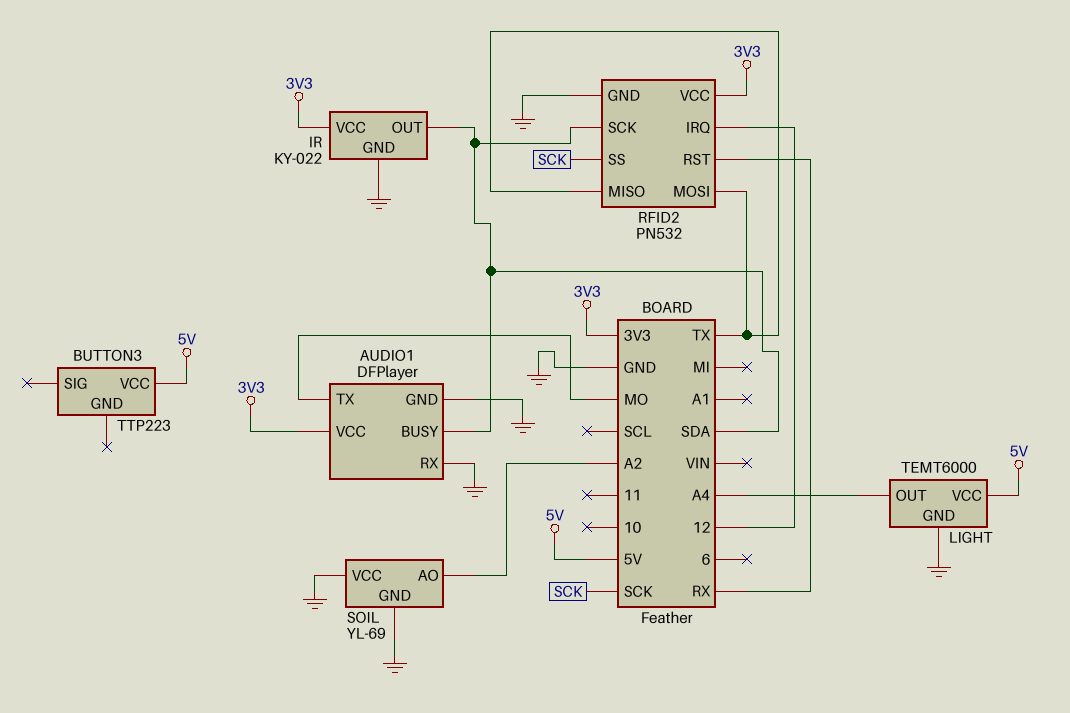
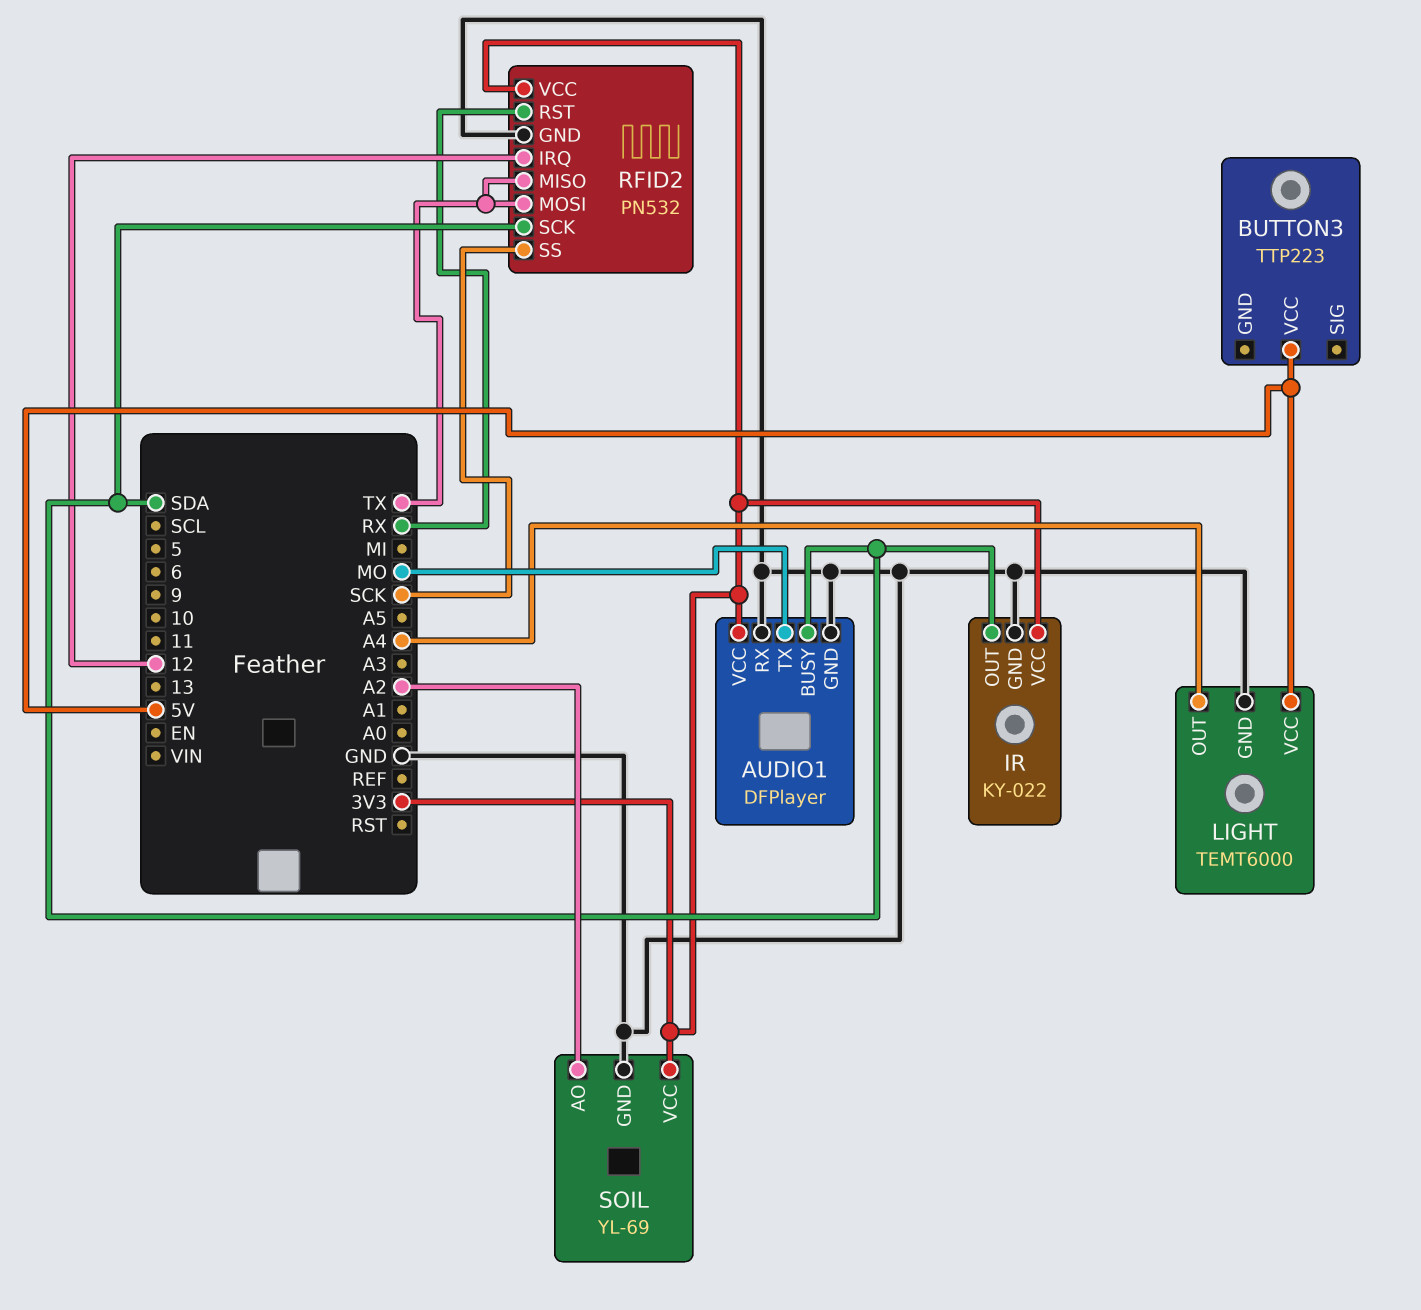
SOIL pin VCC: GND -> 3V3

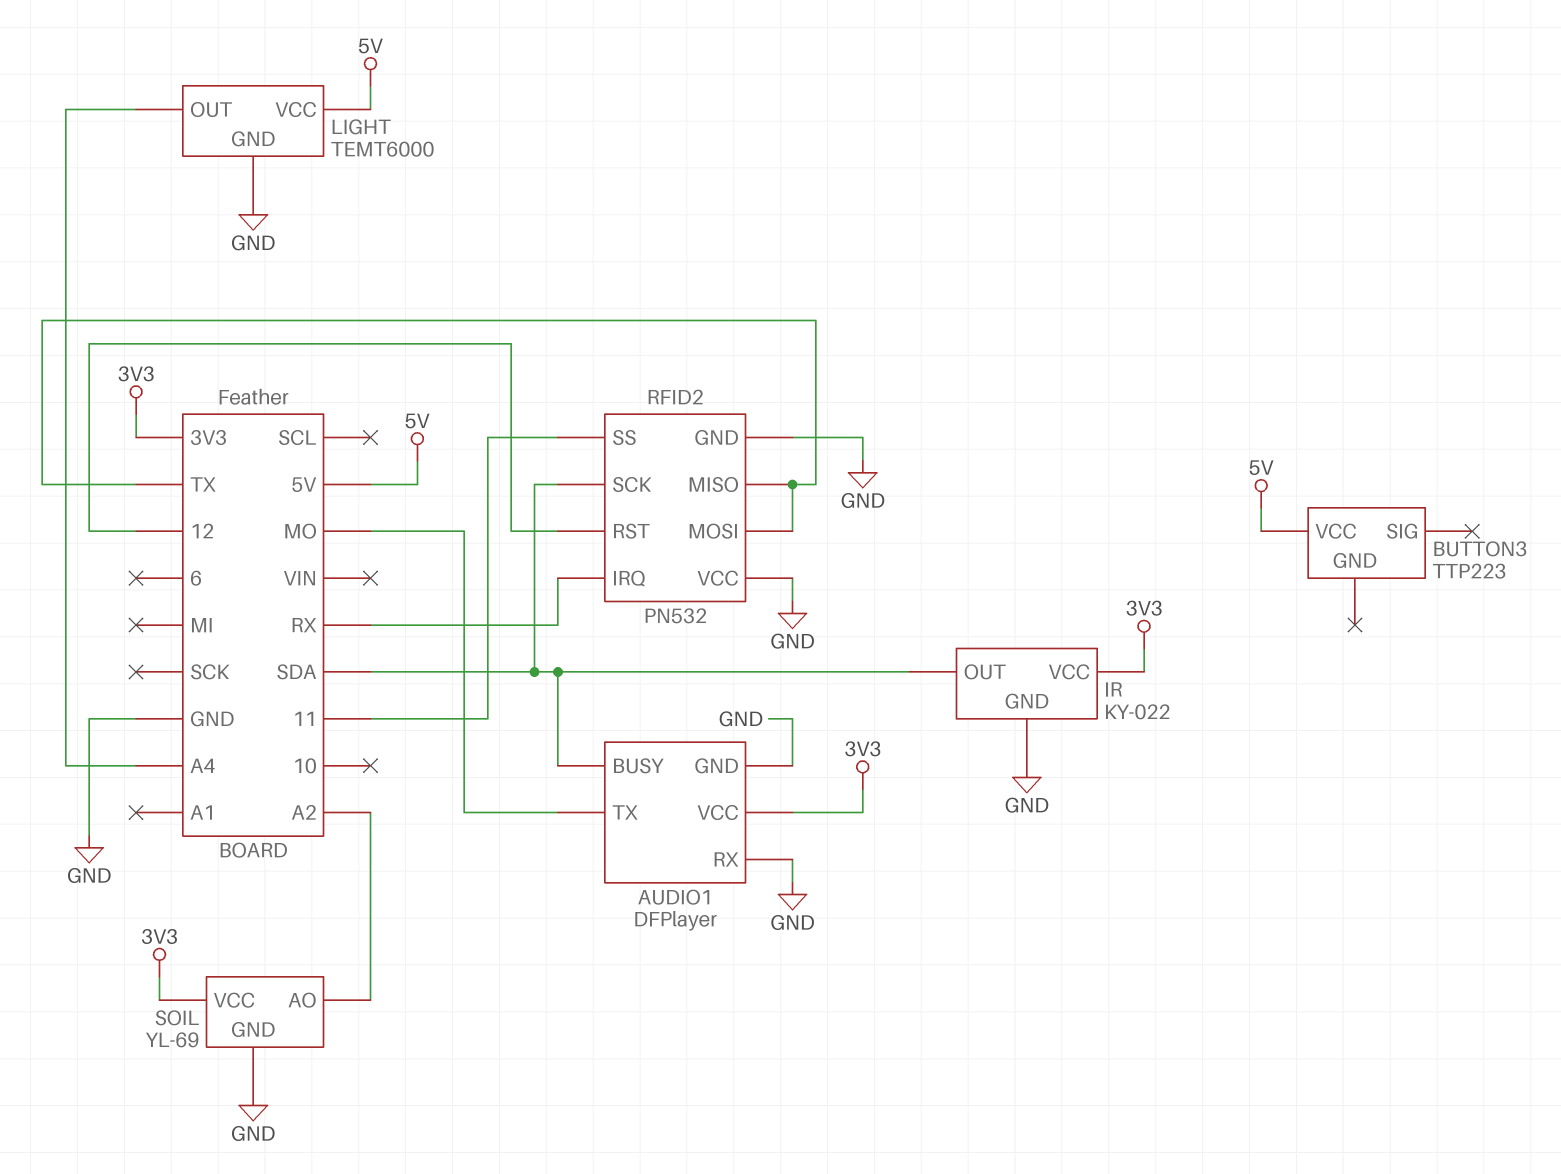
RFID2 pin IRQ: 12 -> RX
RFID2 pin RST: RX -> 12
RFID2 pin SS: SCK -> 11
RFID2 pin VCC: 3V3 -> GND

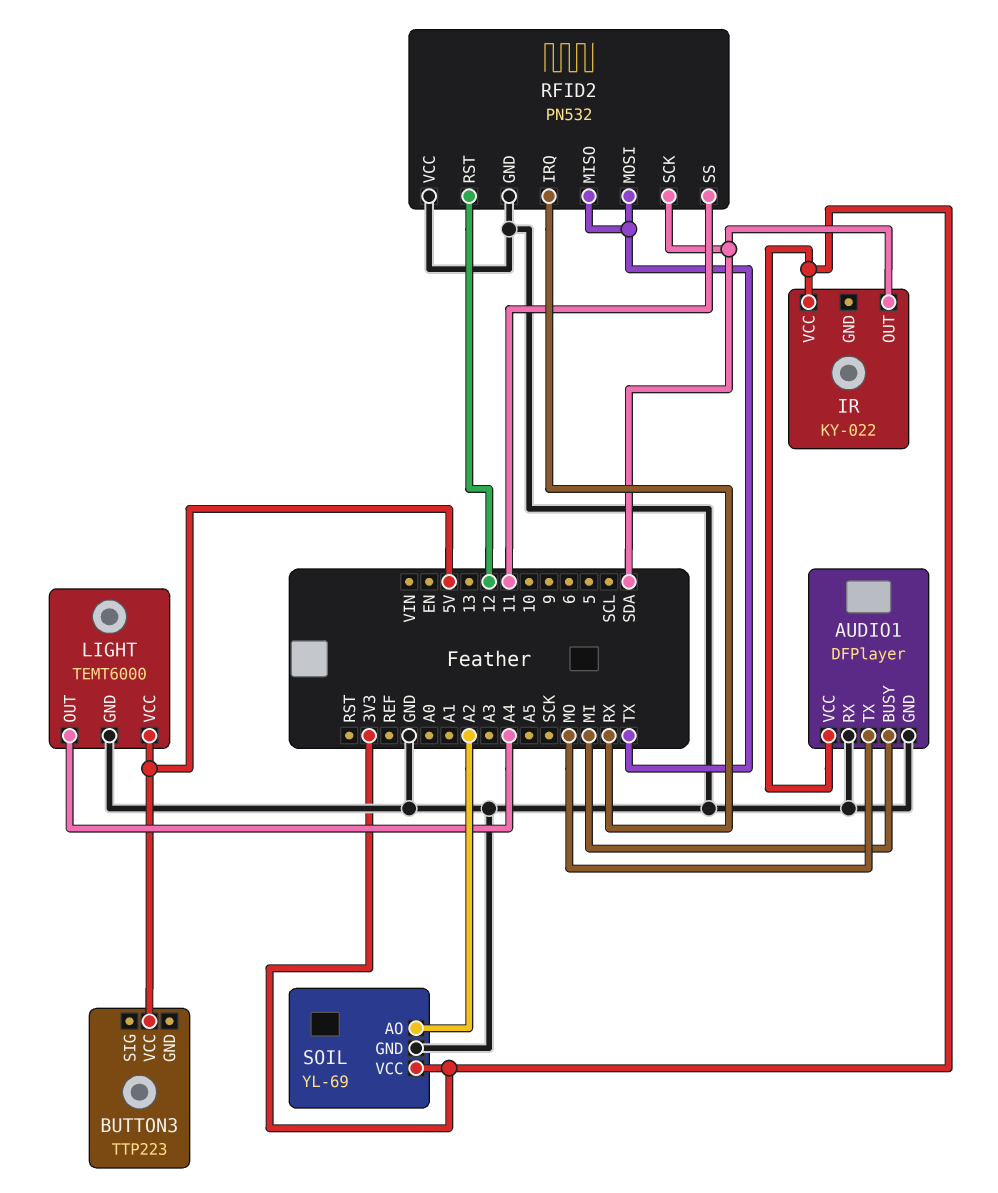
AUDIO1 pin BUSY: SDA -> MI
IR pin GND: GND -> none

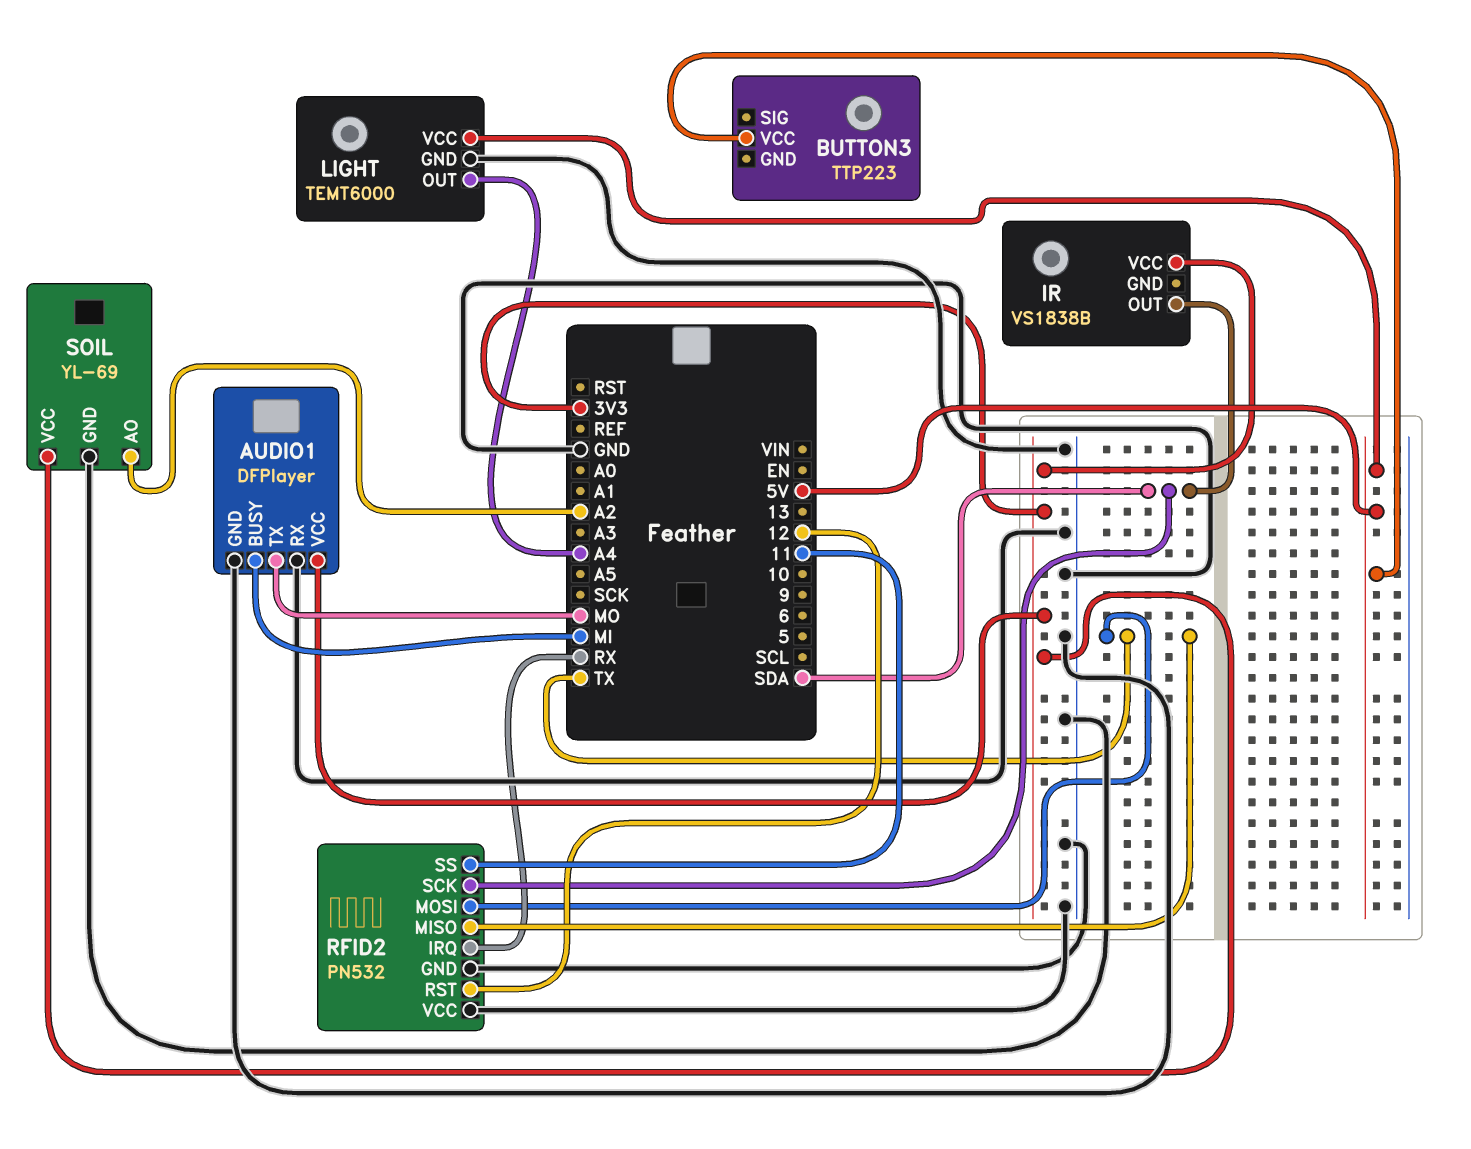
IR: KY-022 -> VS1838B

